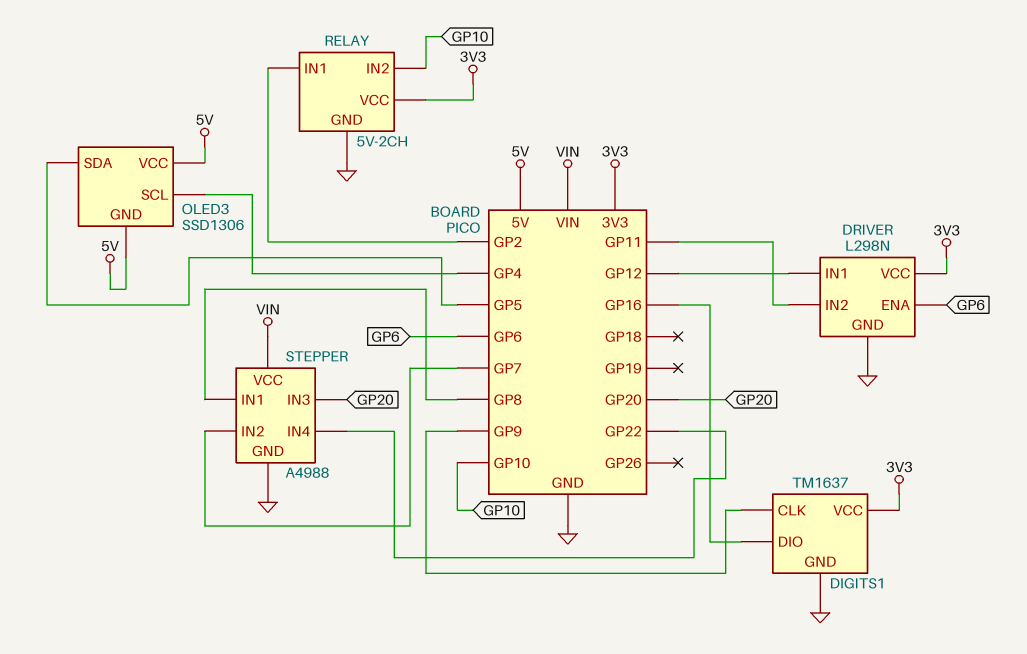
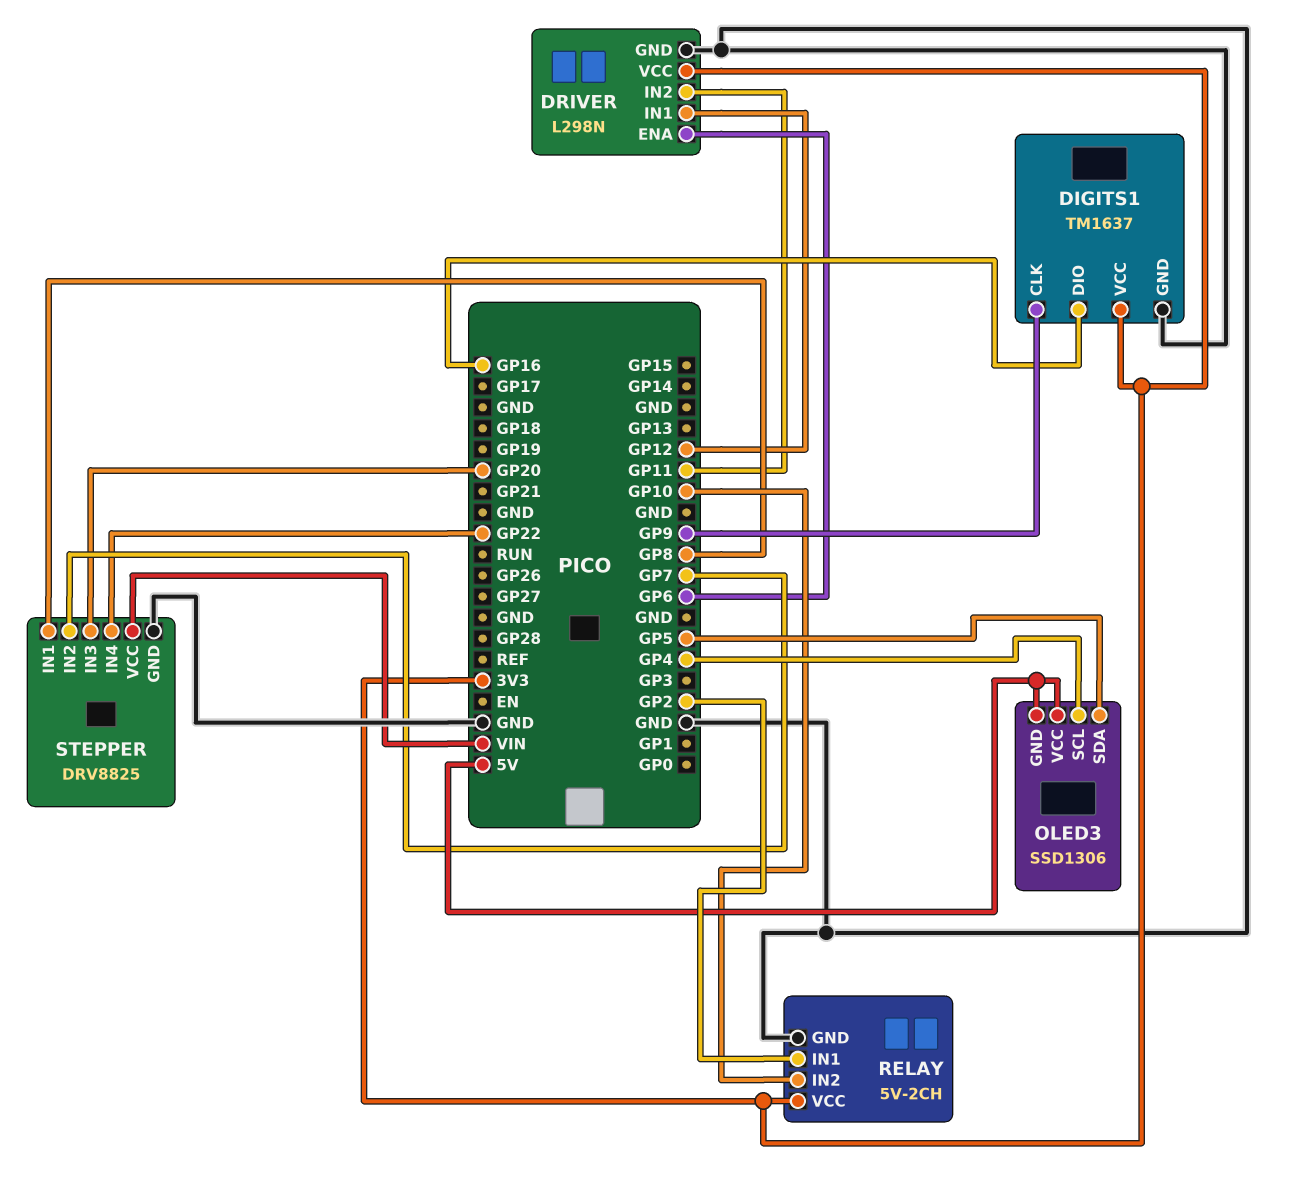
STEPPER: A4988 -> DRV8825

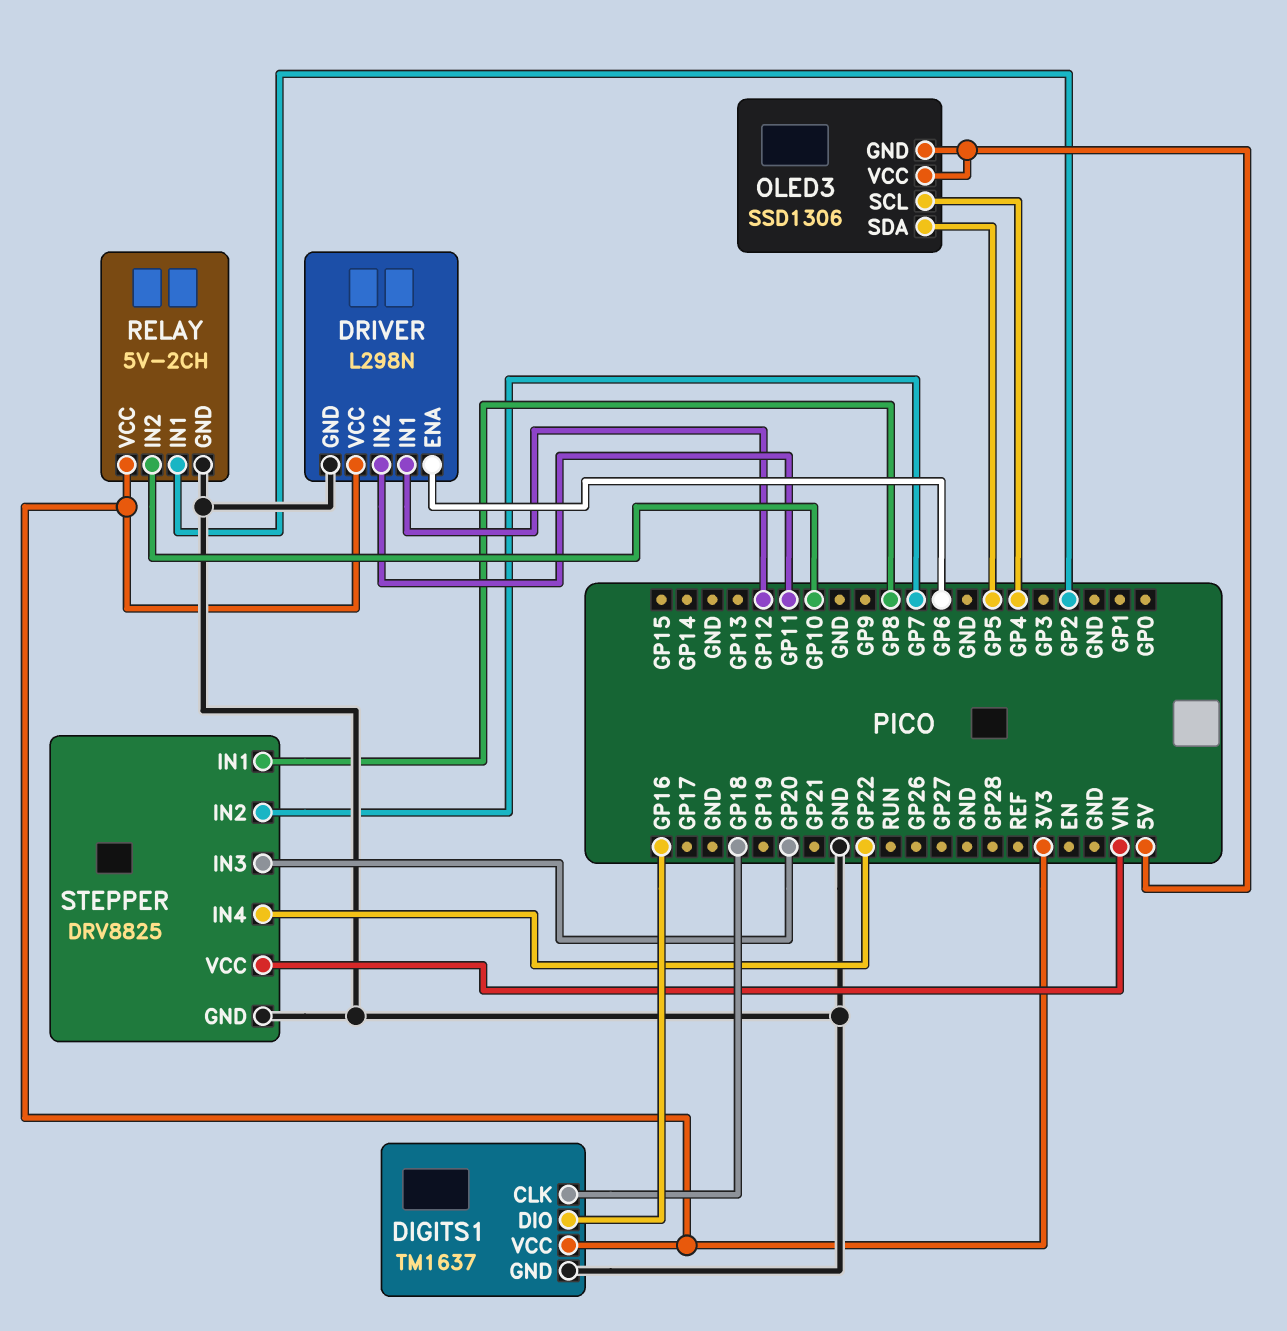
DIGITS1 pin CLK: GP9 -> GP18

